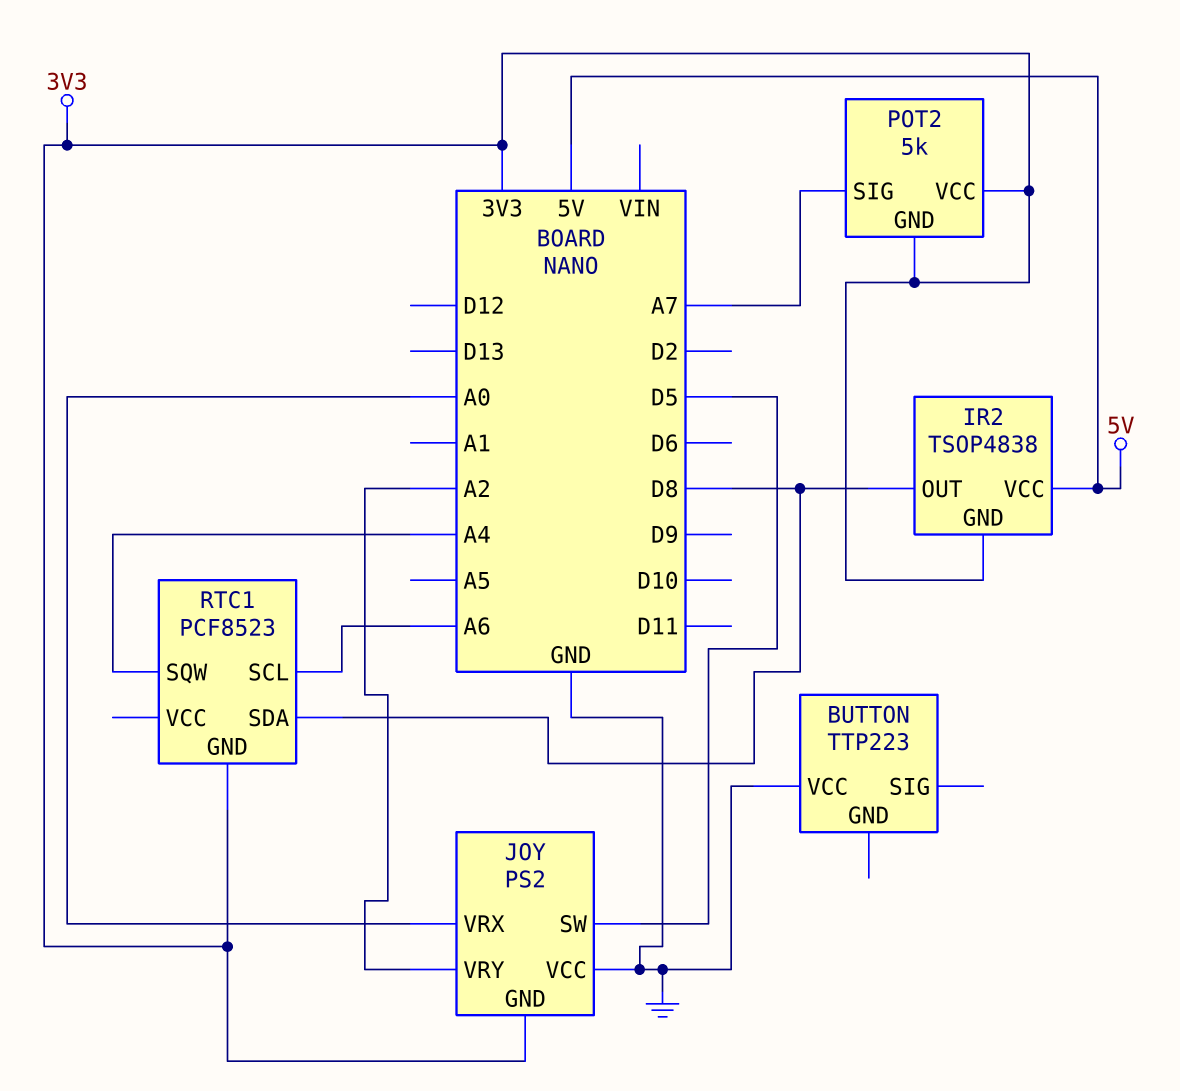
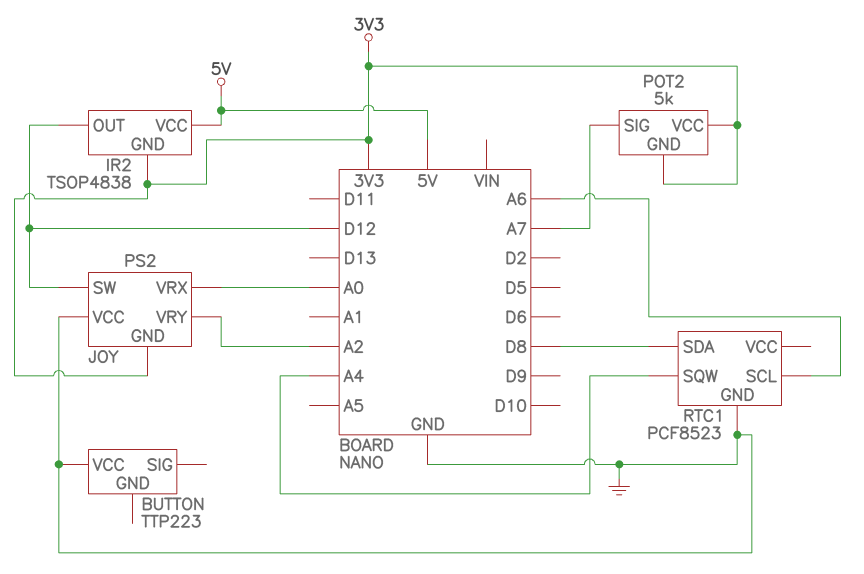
IR2 pin OUT: D8 -> D12
JOY pin SW: D5 -> D12
RTC1 pin GND: 3V3 -> GND

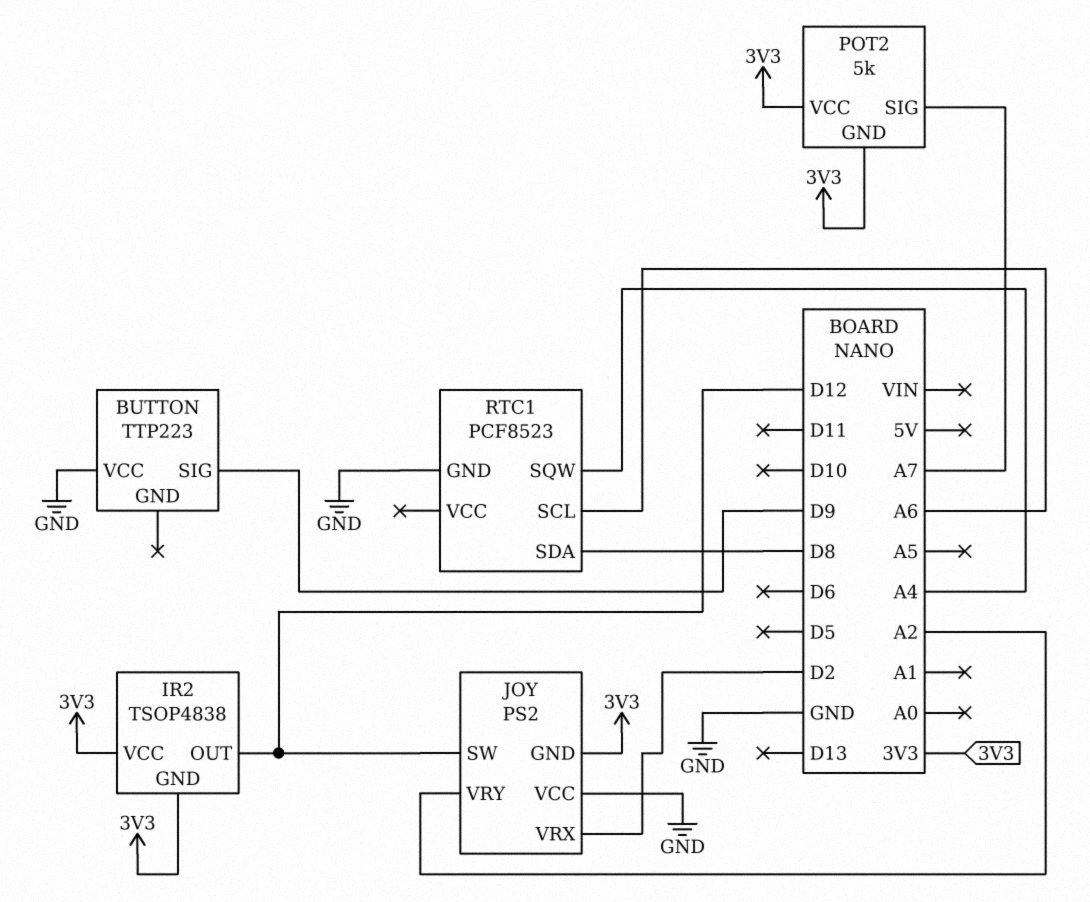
BUTTON pin SIG: none -> D9
IR2 pin VCC: 5V -> 3V3
JOY pin VRX: A0 -> D2

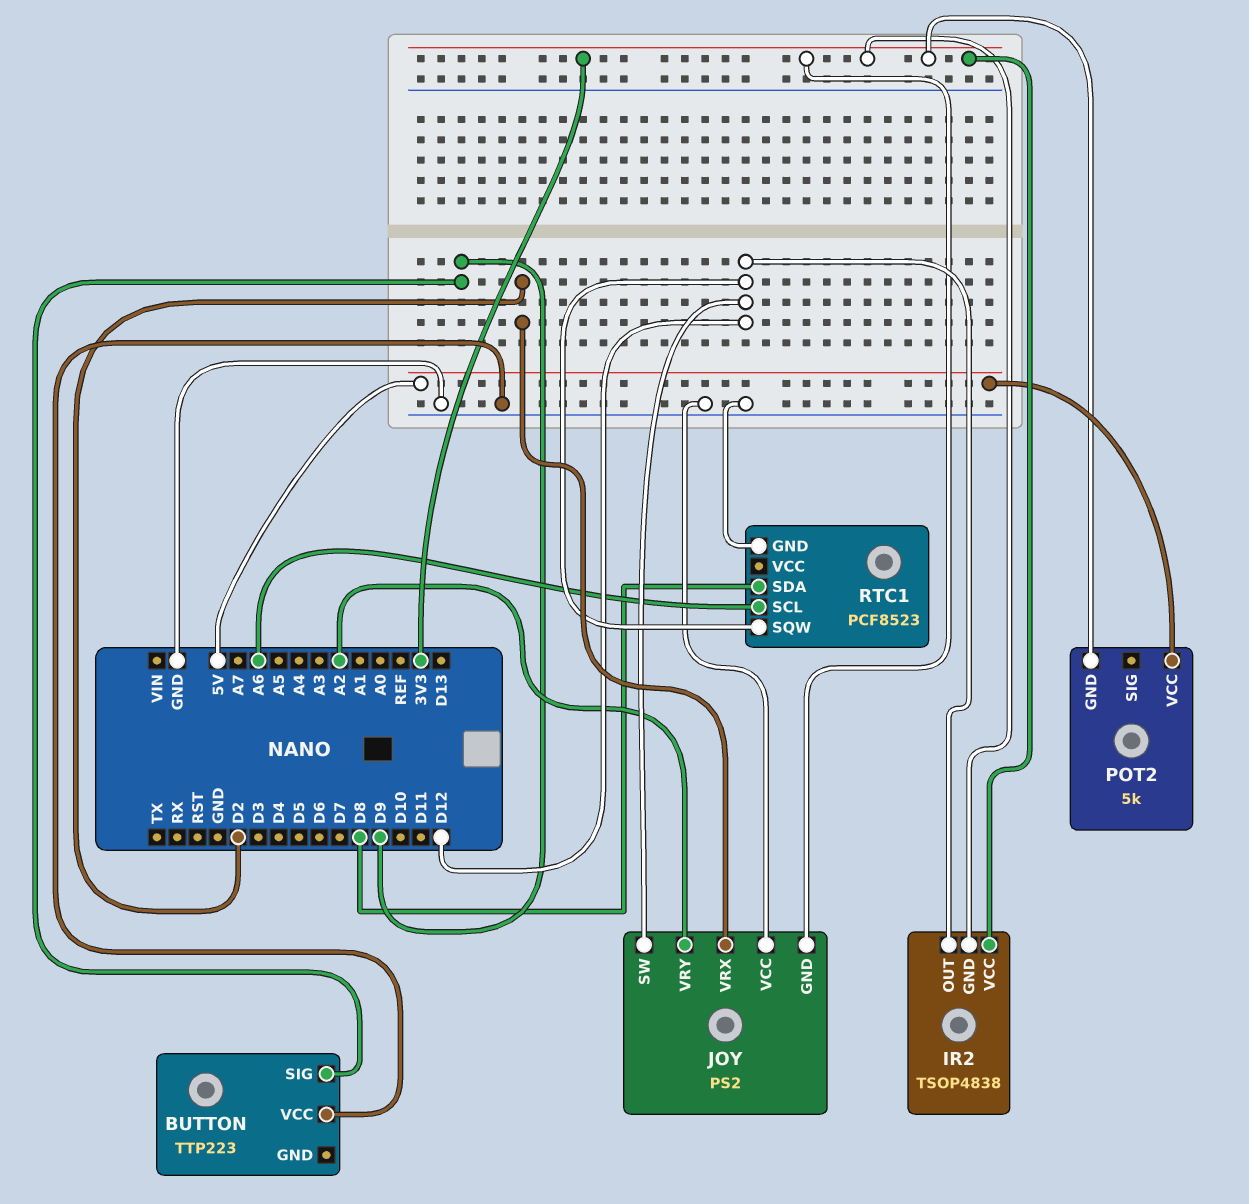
POT2 pin SIG: A7 -> none
POT2 pin VCC: 3V3 -> 5V
RTC1 pin SQW: A4 -> D12

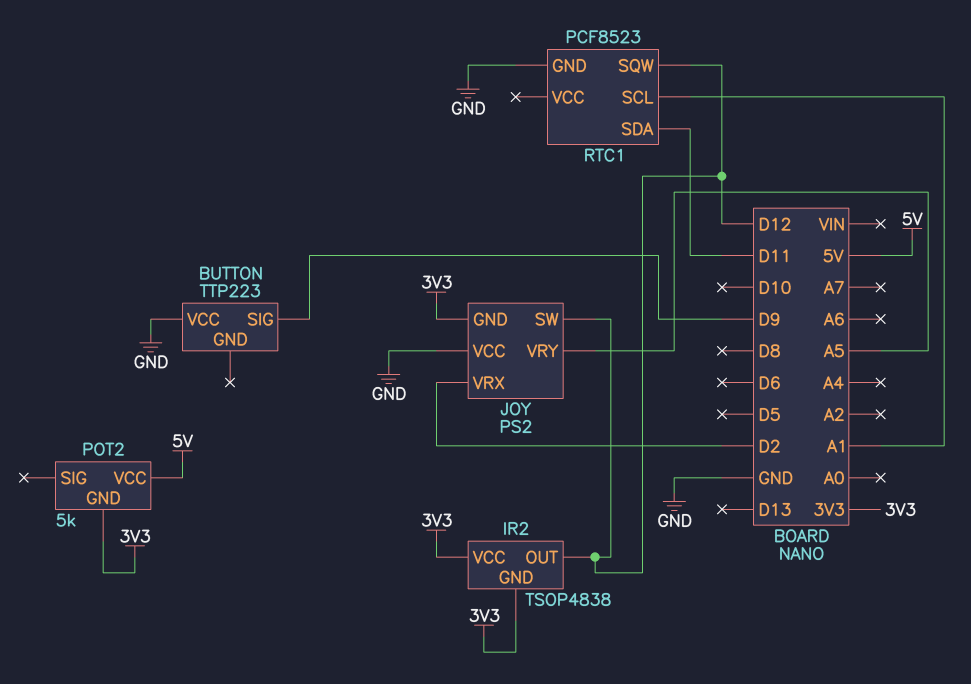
JOY pin VRY: A2 -> A5
RTC1 pin SCL: A6 -> A1
RTC1 pin SDA: D8 -> D11

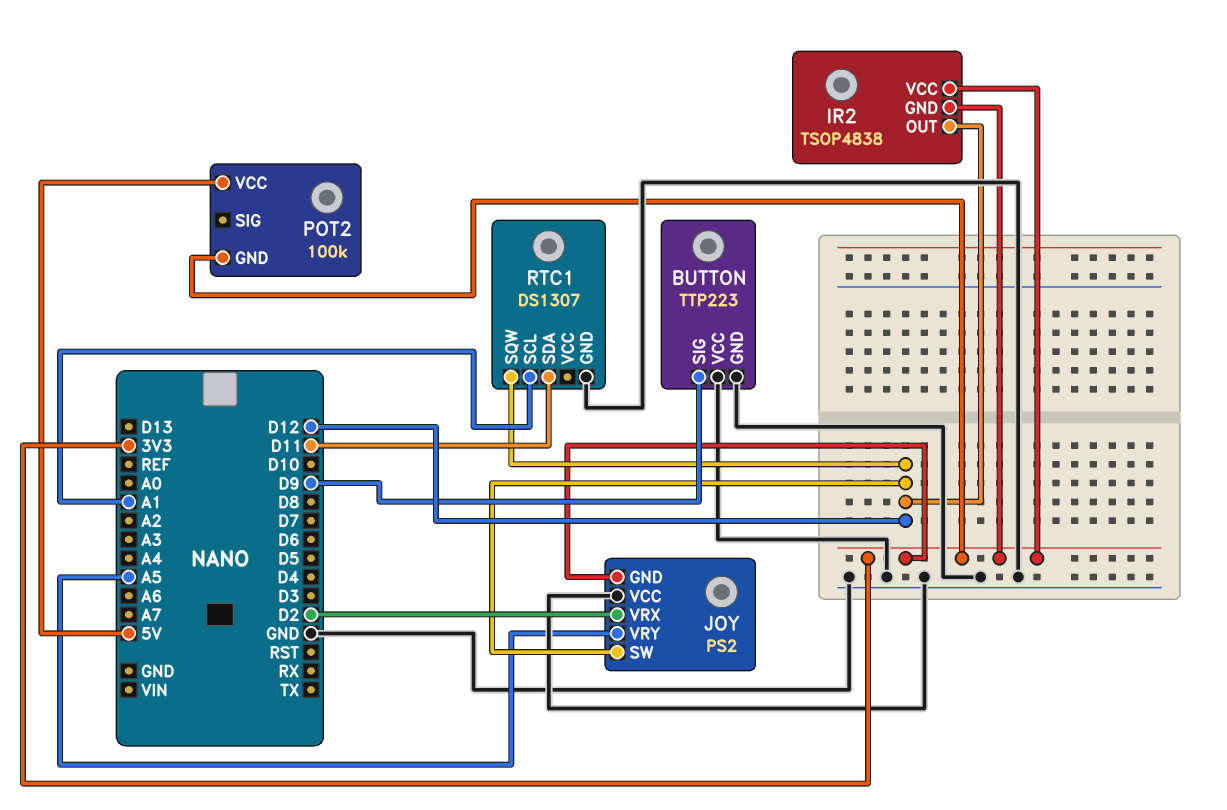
BUTTON pin GND: none -> GND
POT2: 5k -> 100k
RTC1: PCF8523 -> DS1307

